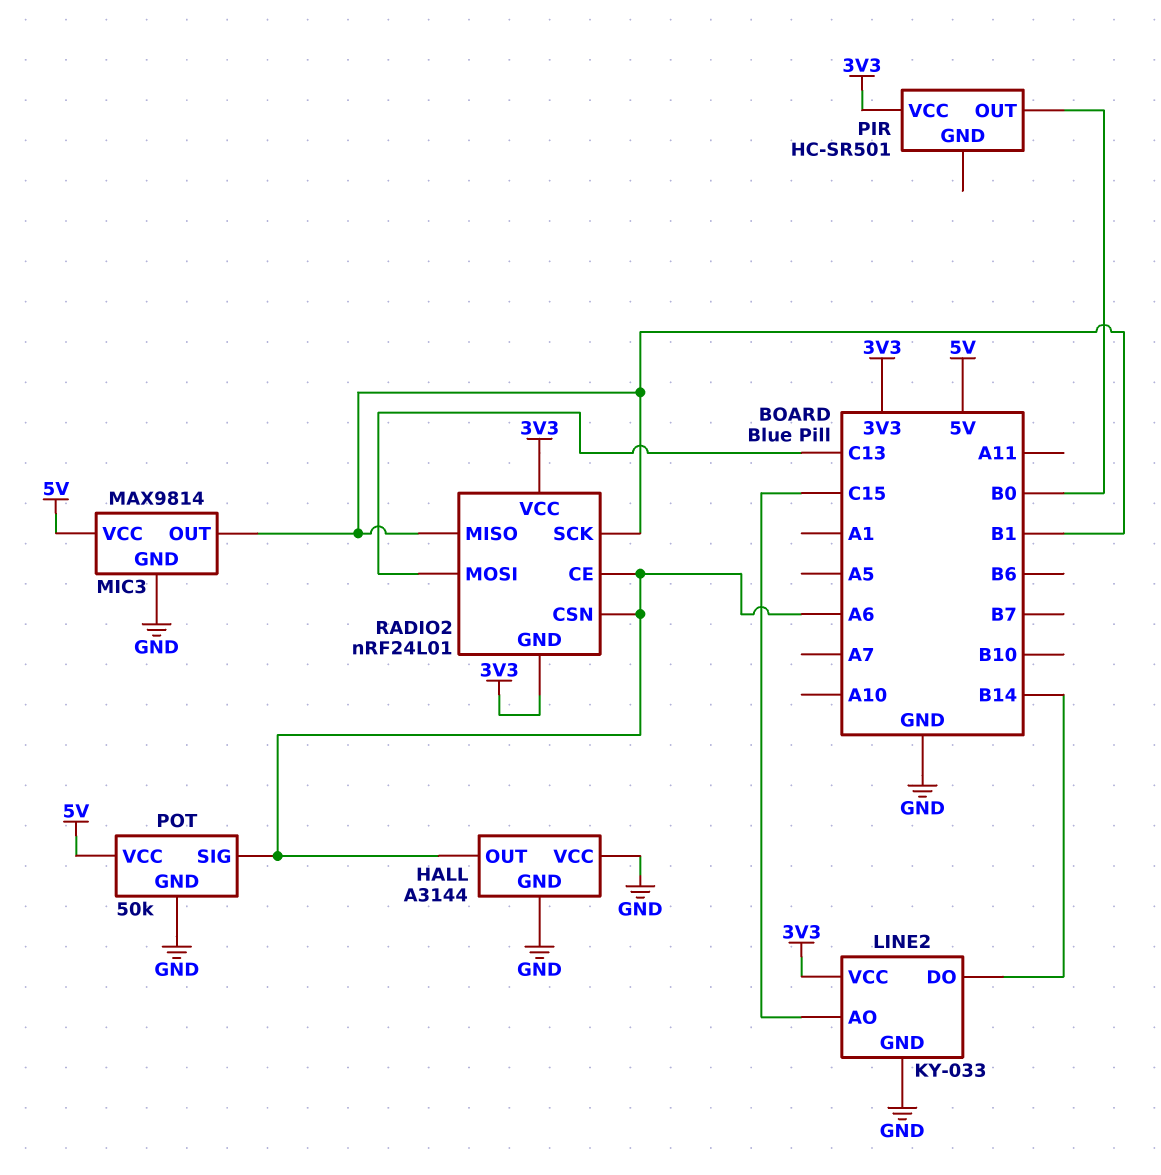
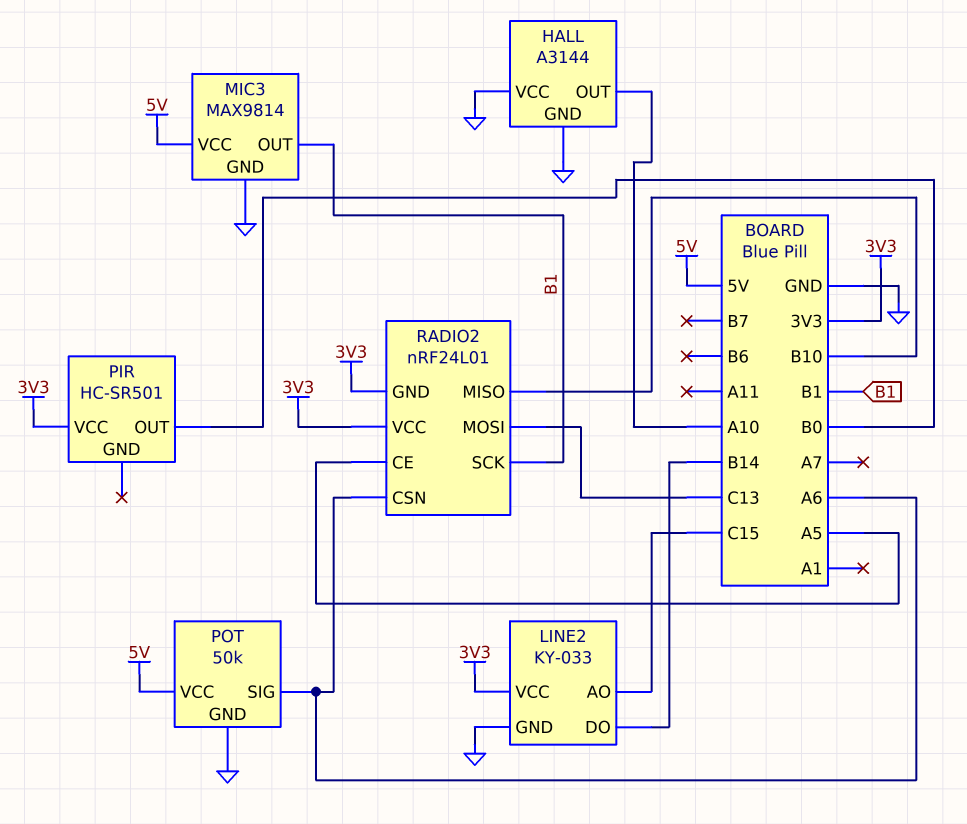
HALL pin OUT: A6 -> A10
RADIO2 pin CE: A6 -> A5
RADIO2 pin MISO: B1 -> B10

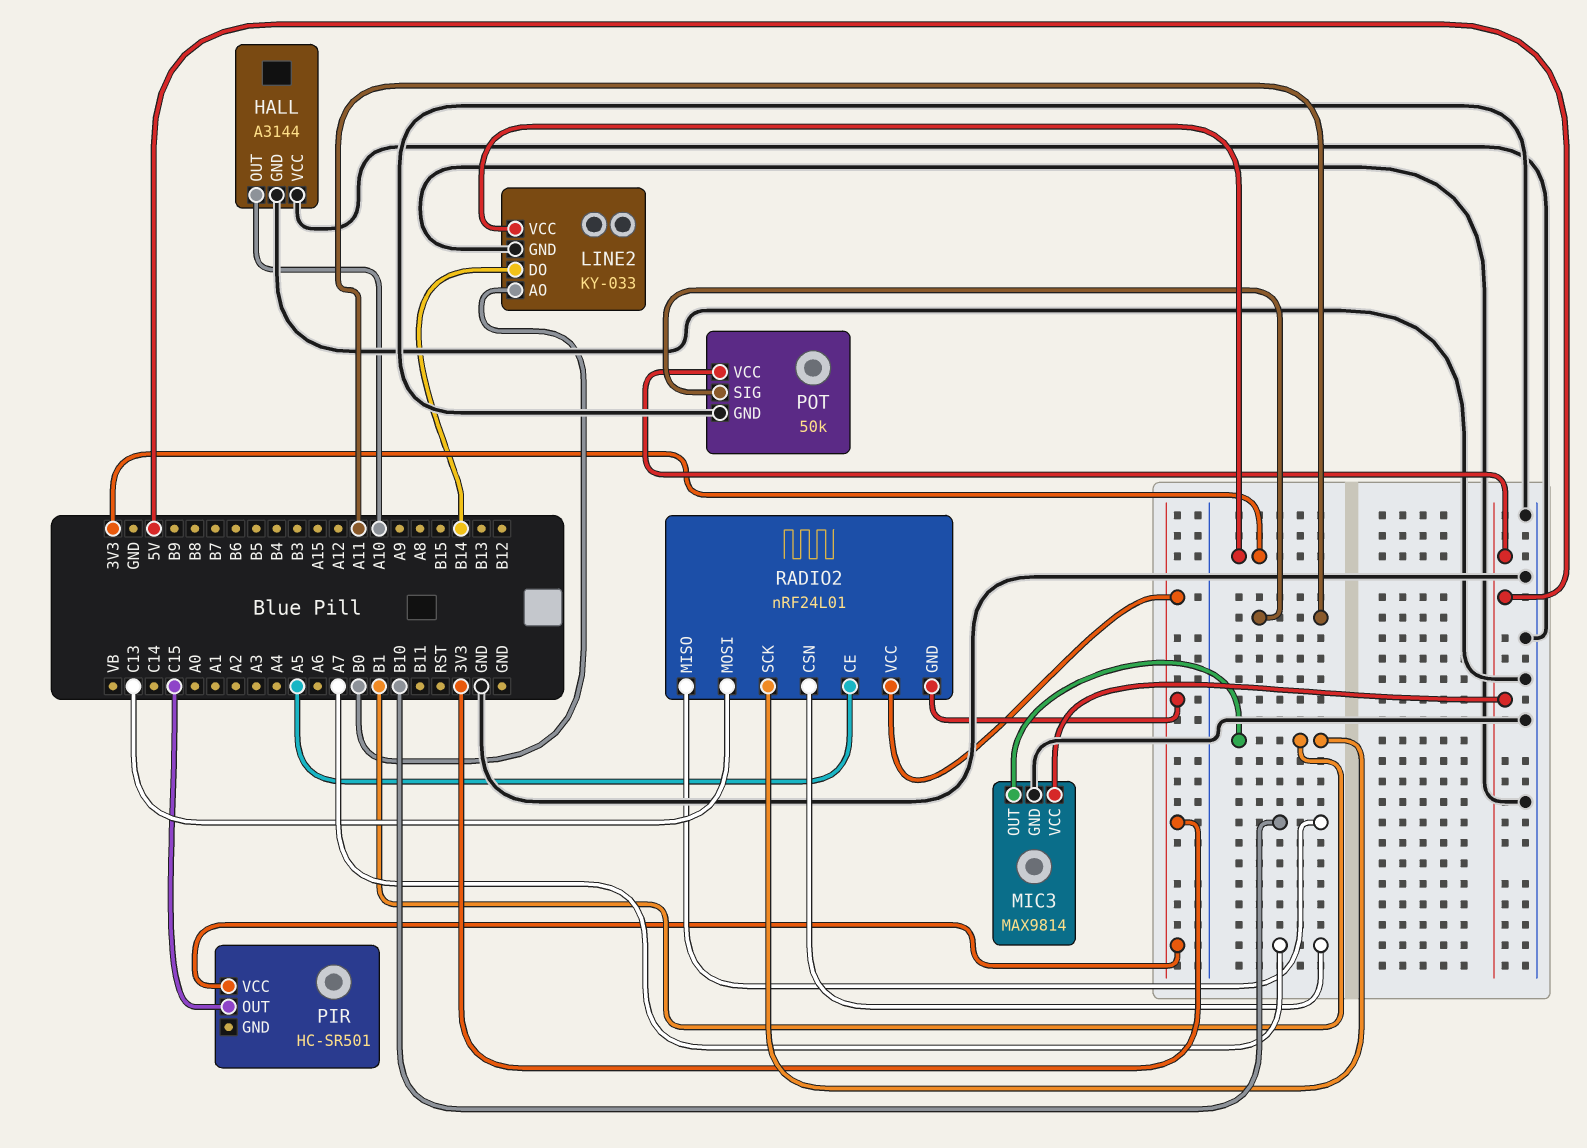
LINE2 pin AO: C15 -> B0
PIR pin OUT: B0 -> C15
POT pin SIG: A6 -> A11
RADIO2 pin CSN: A6 -> A7

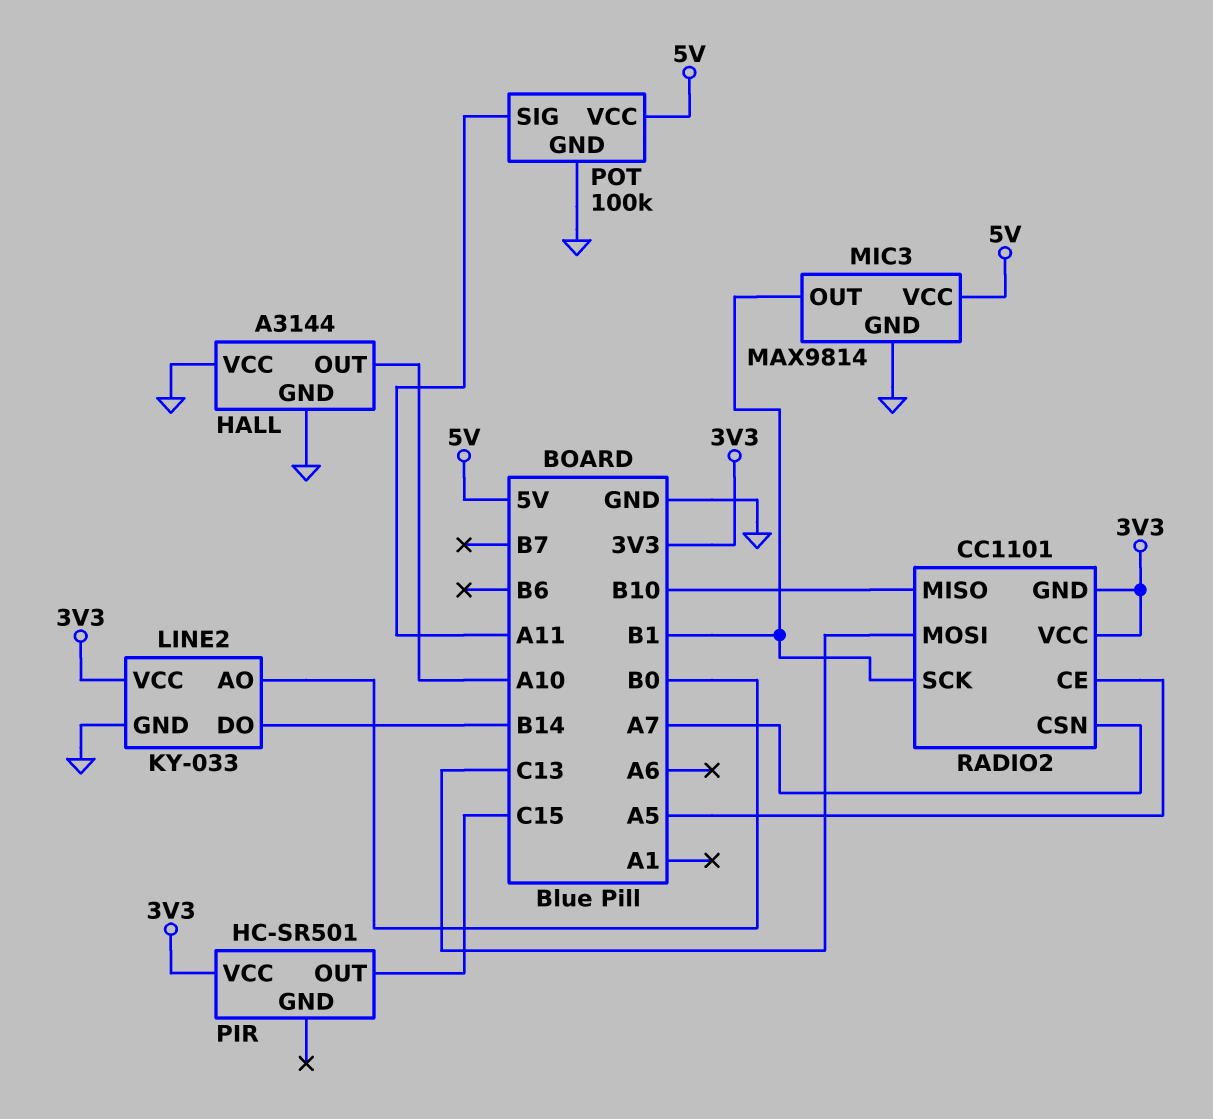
POT: 50k -> 100k
RADIO2: nRF24L01 -> CC1101

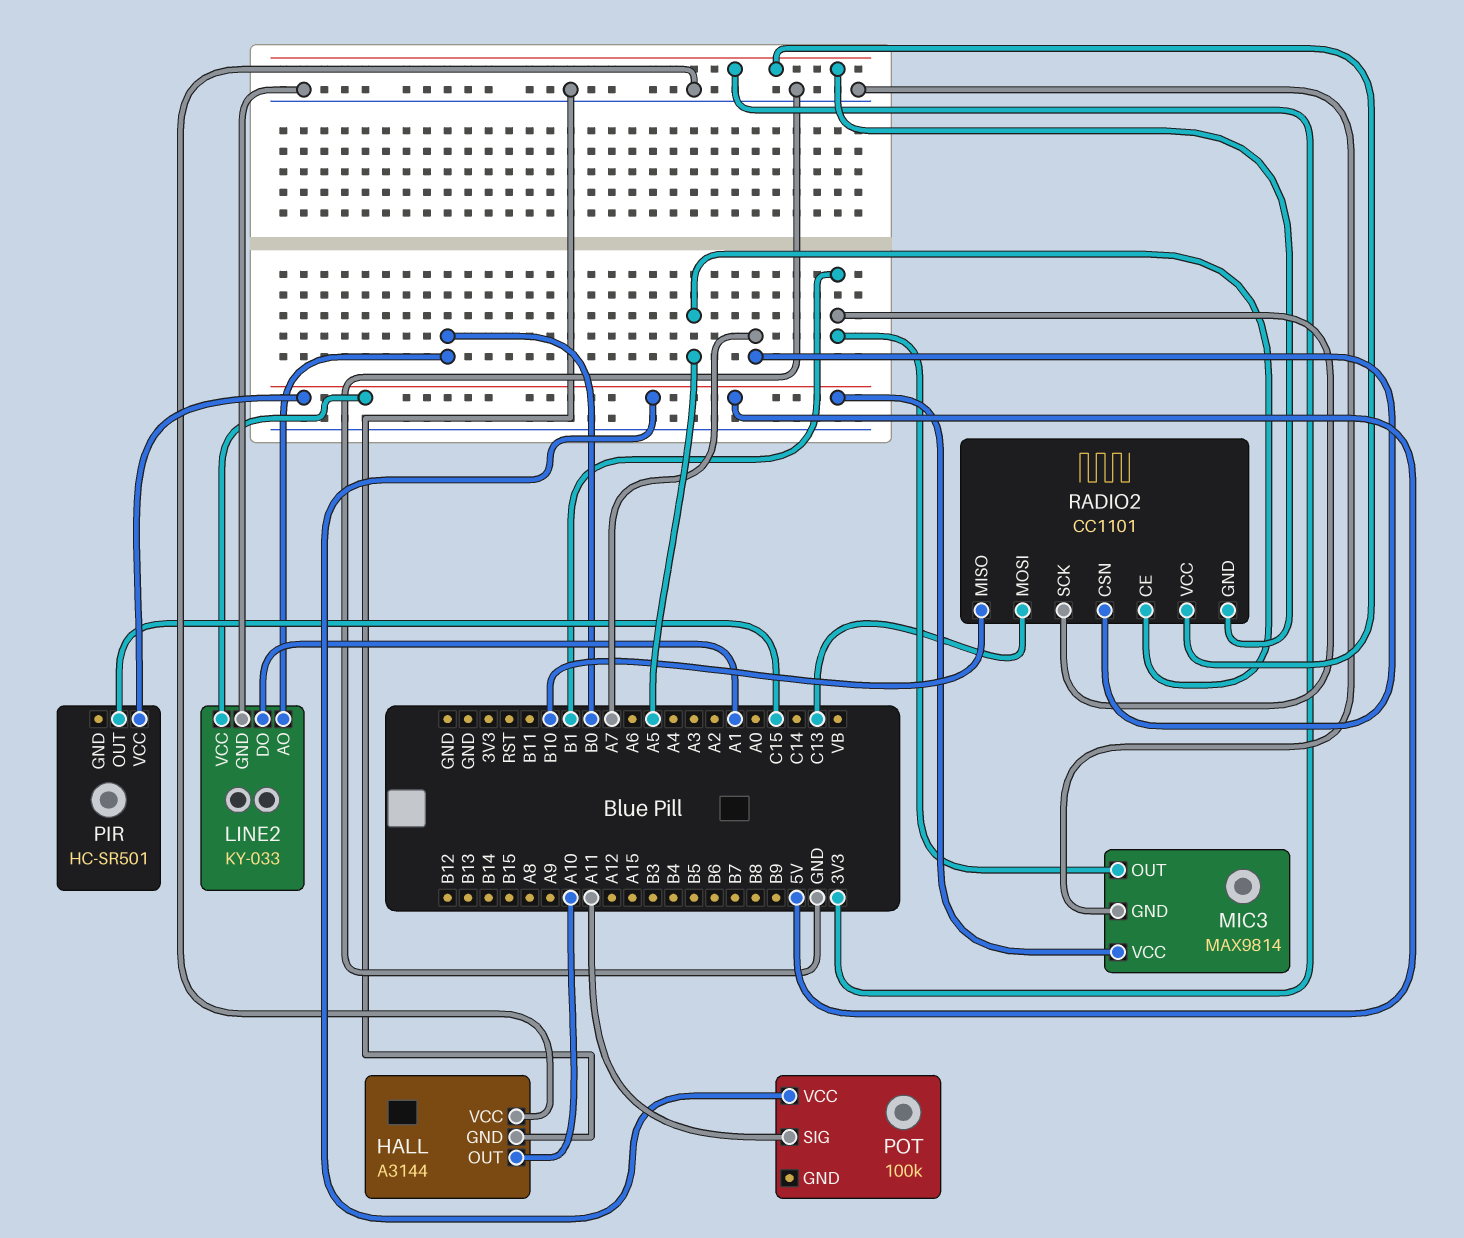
LINE2 pin DO: B14 -> A1
LINE2 pin VCC: 3V3 -> 5V
PIR pin VCC: 3V3 -> 5V
POT pin GND: GND -> none

